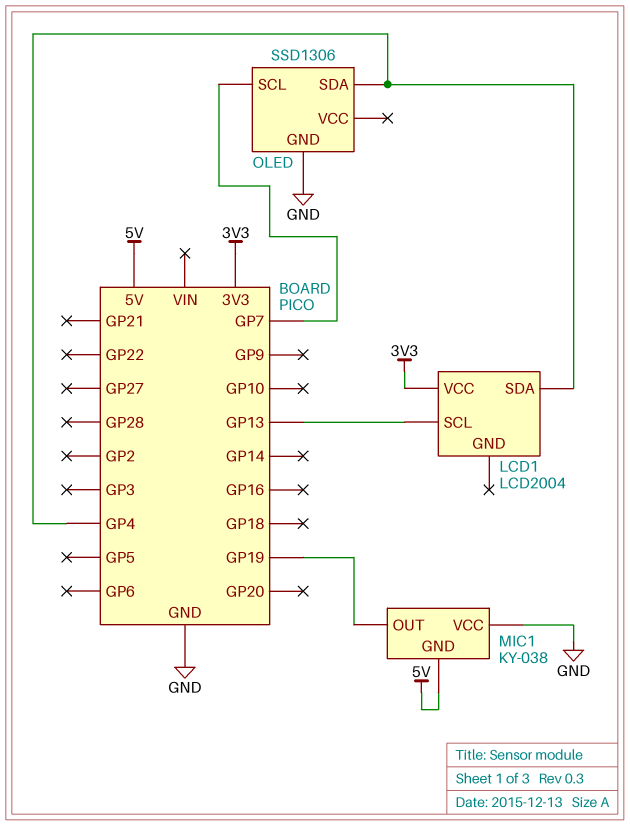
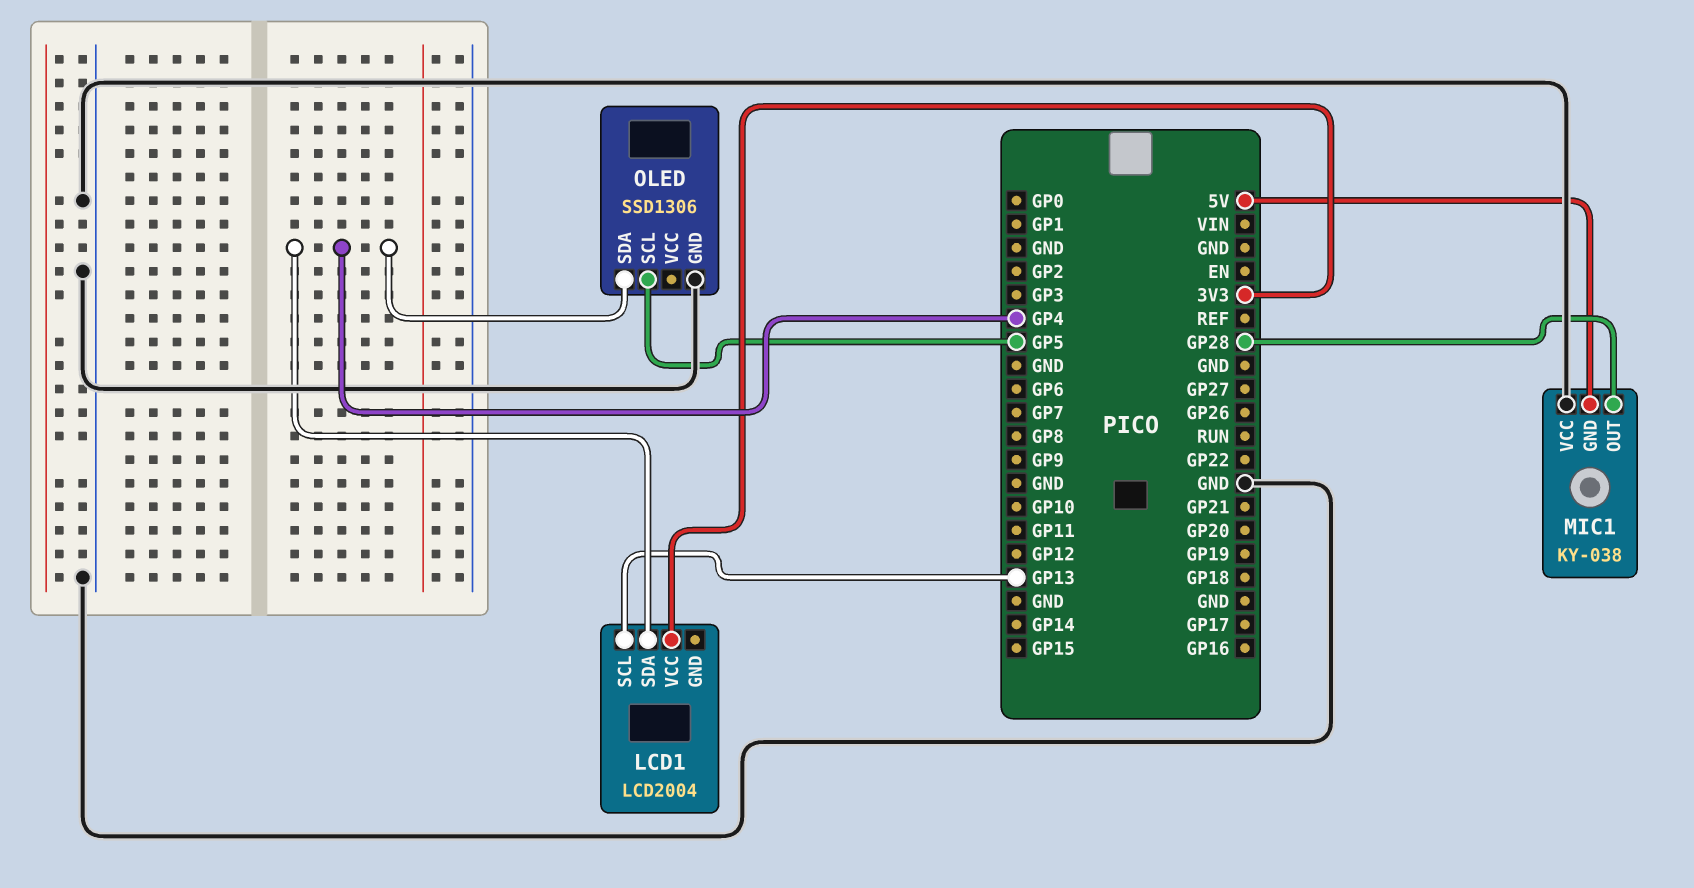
MIC1 pin OUT: GP19 -> GP28
OLED pin SCL: GP7 -> GP5

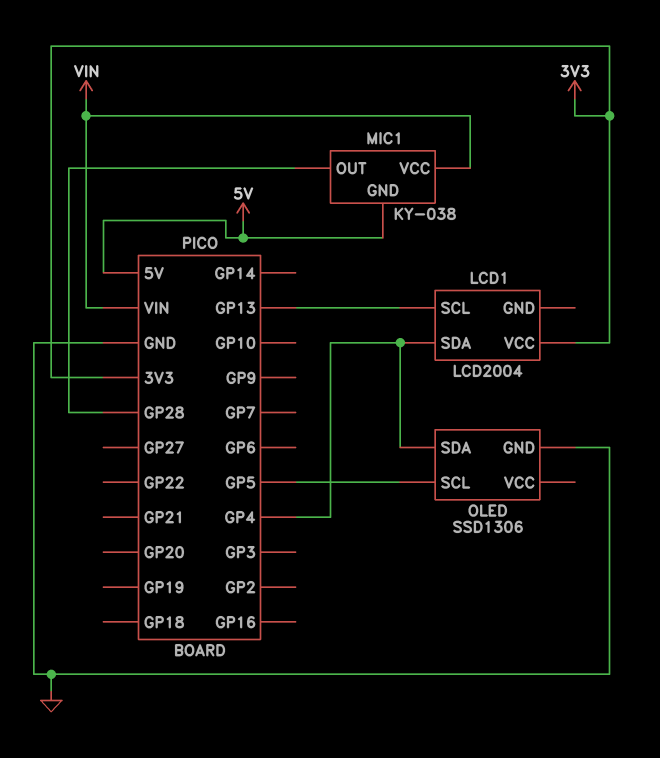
MIC1 pin VCC: GND -> VIN

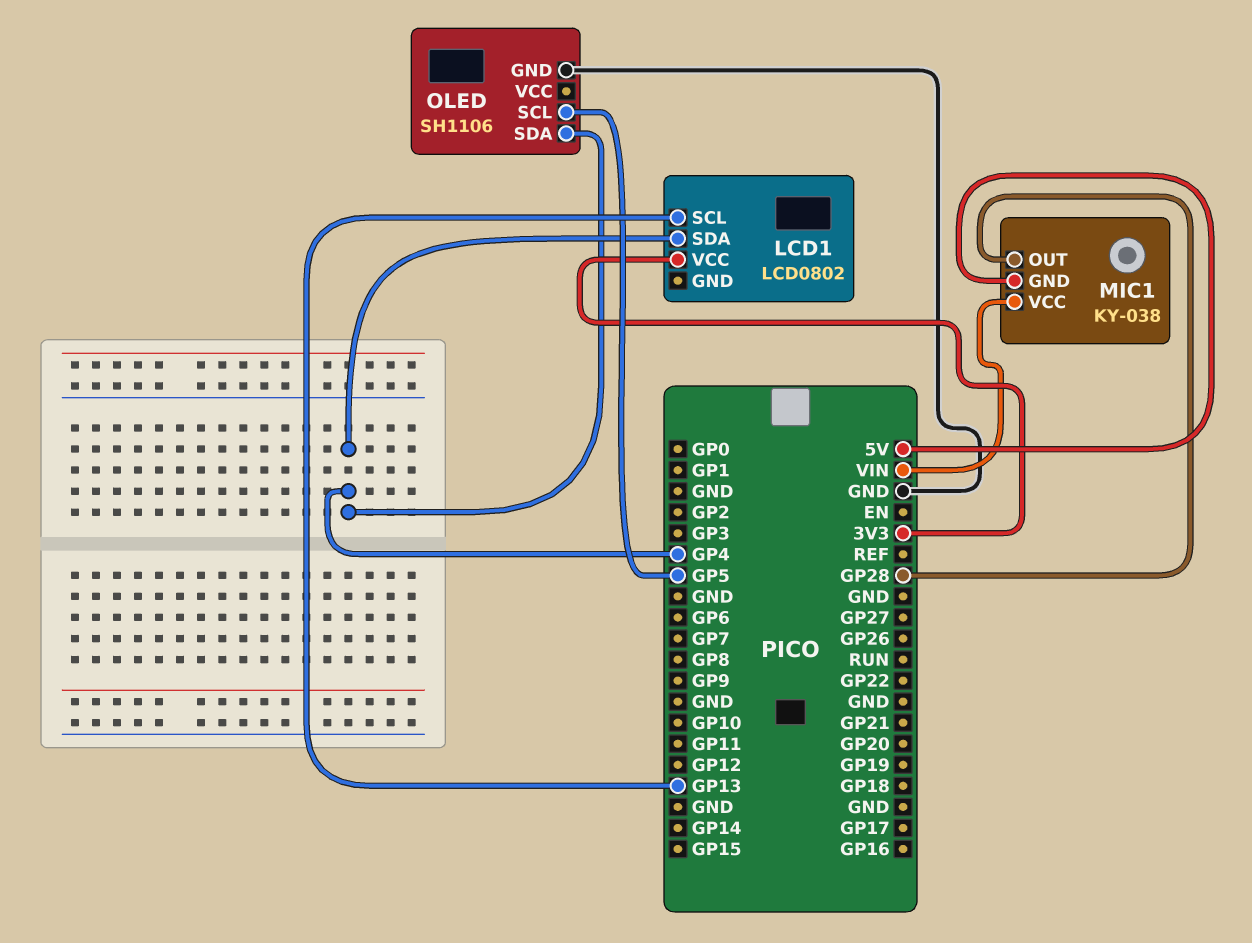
LCD1: LCD2004 -> LCD0802
OLED: SSD1306 -> SH1106

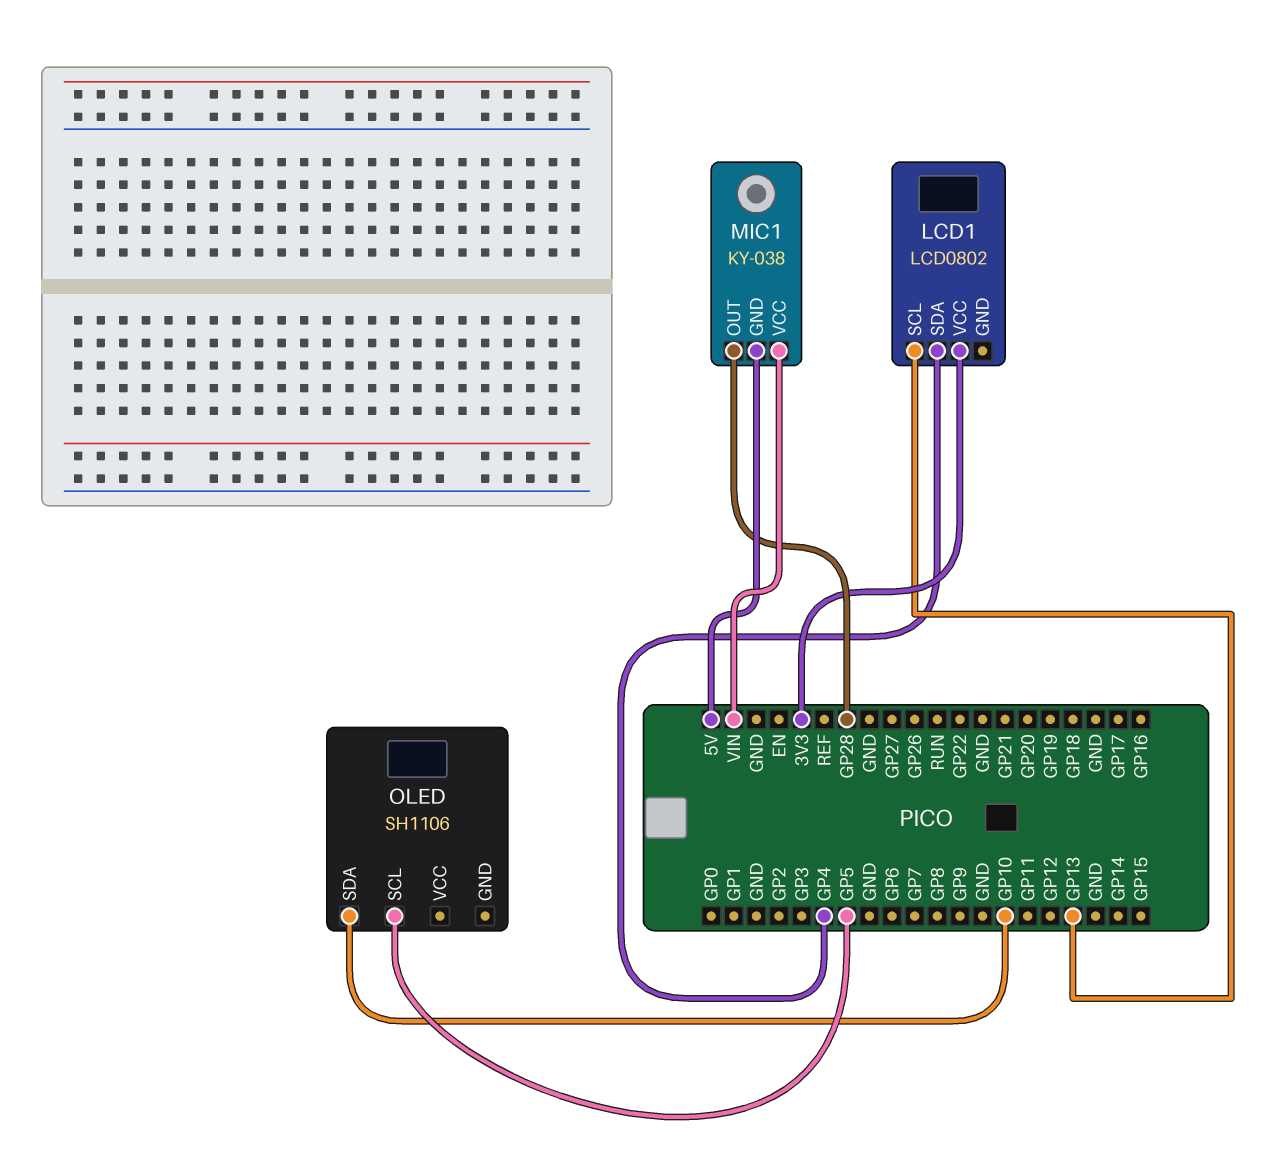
OLED pin GND: GND -> none
OLED pin SDA: GP4 -> GP10

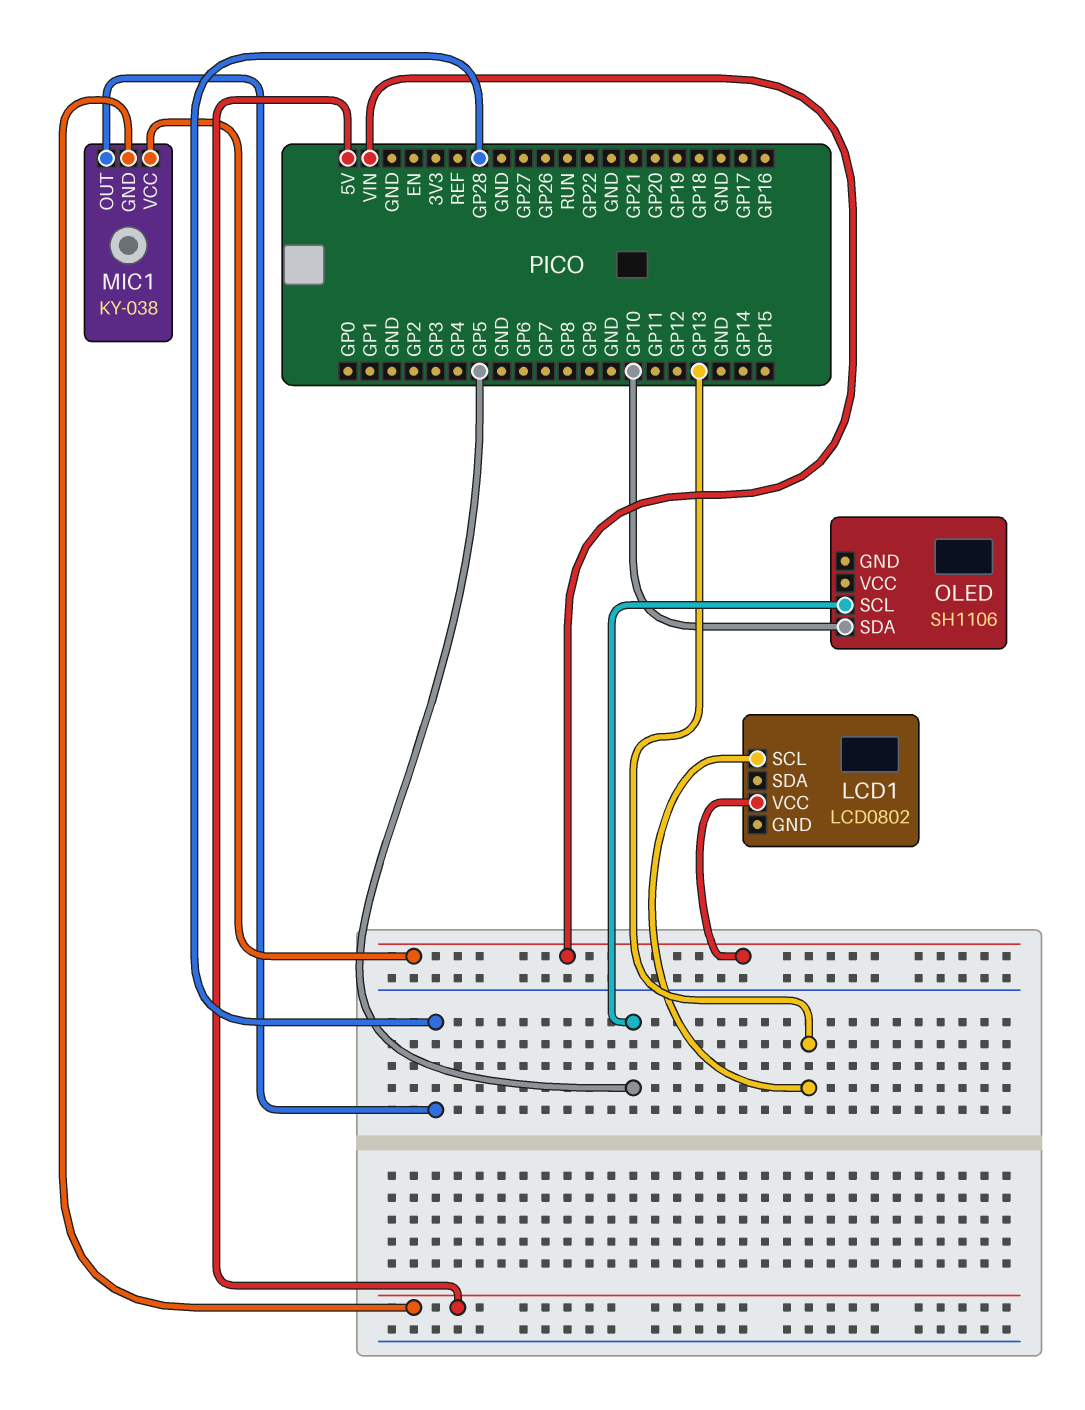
LCD1 pin SDA: GP4 -> none
LCD1 pin VCC: 3V3 -> VIN

